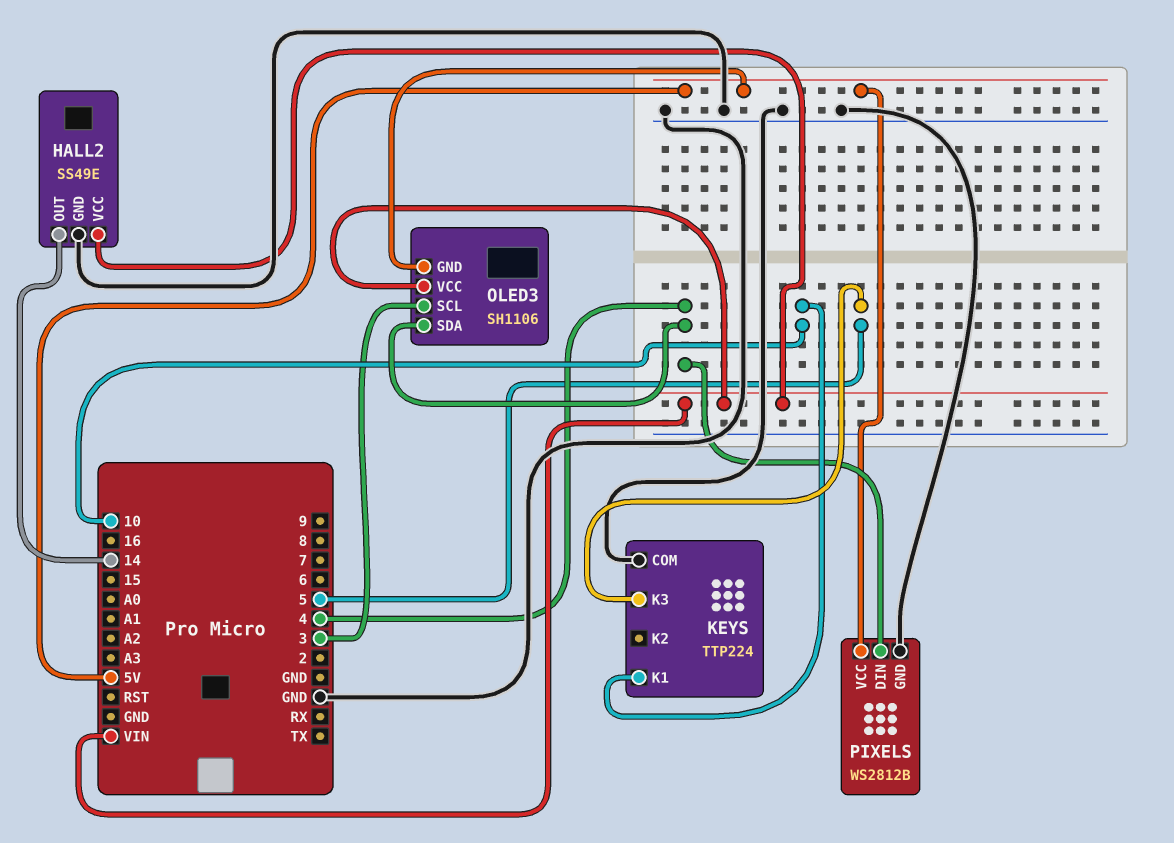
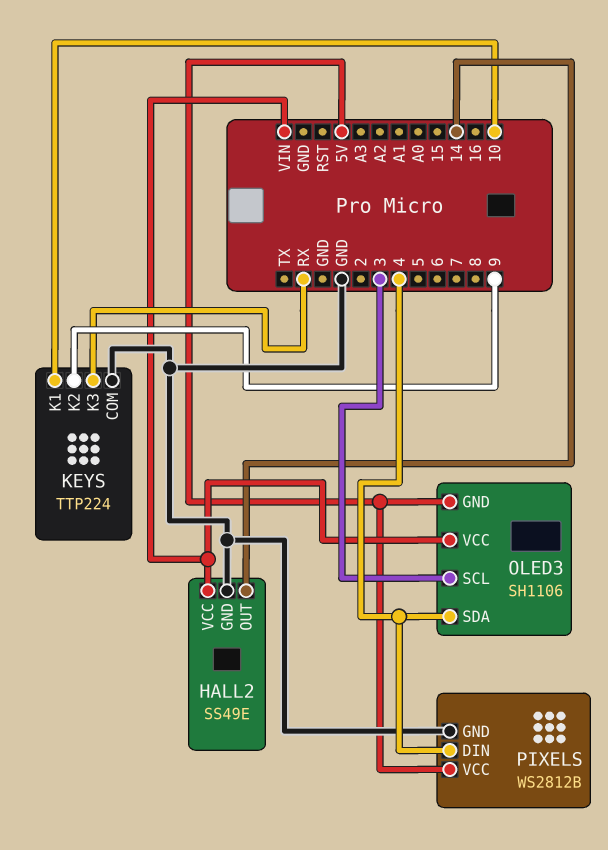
KEYS pin K2: none -> 9
KEYS pin K3: 5 -> RX

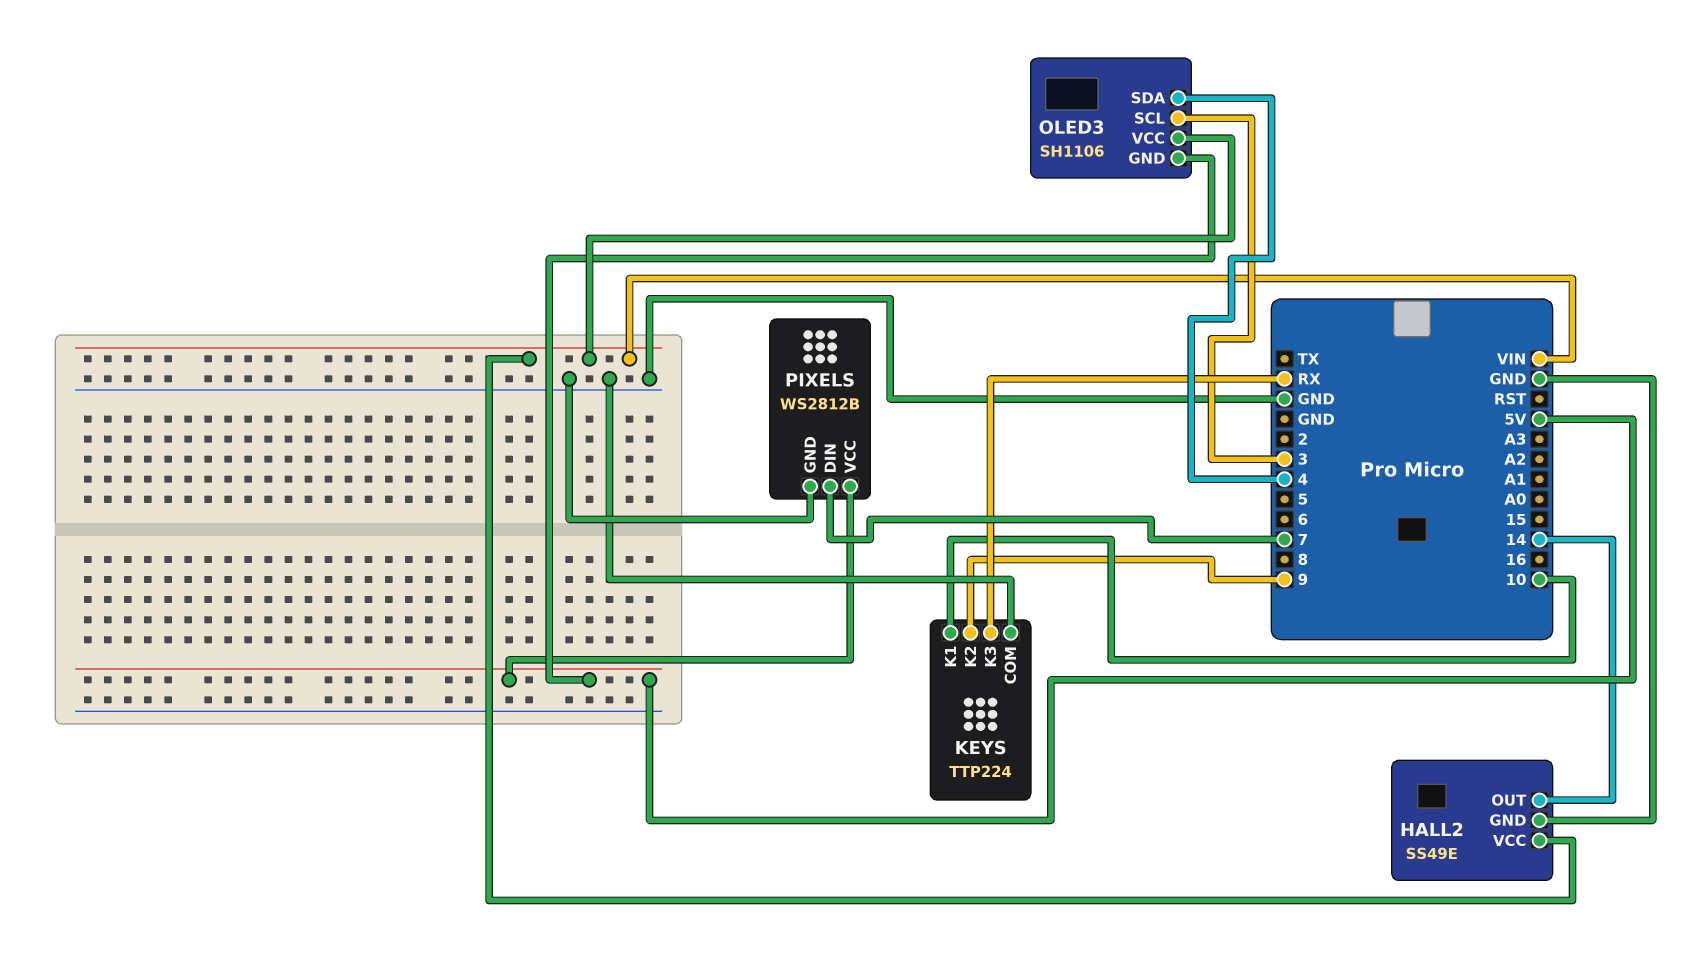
PIXELS pin DIN: 4 -> 7

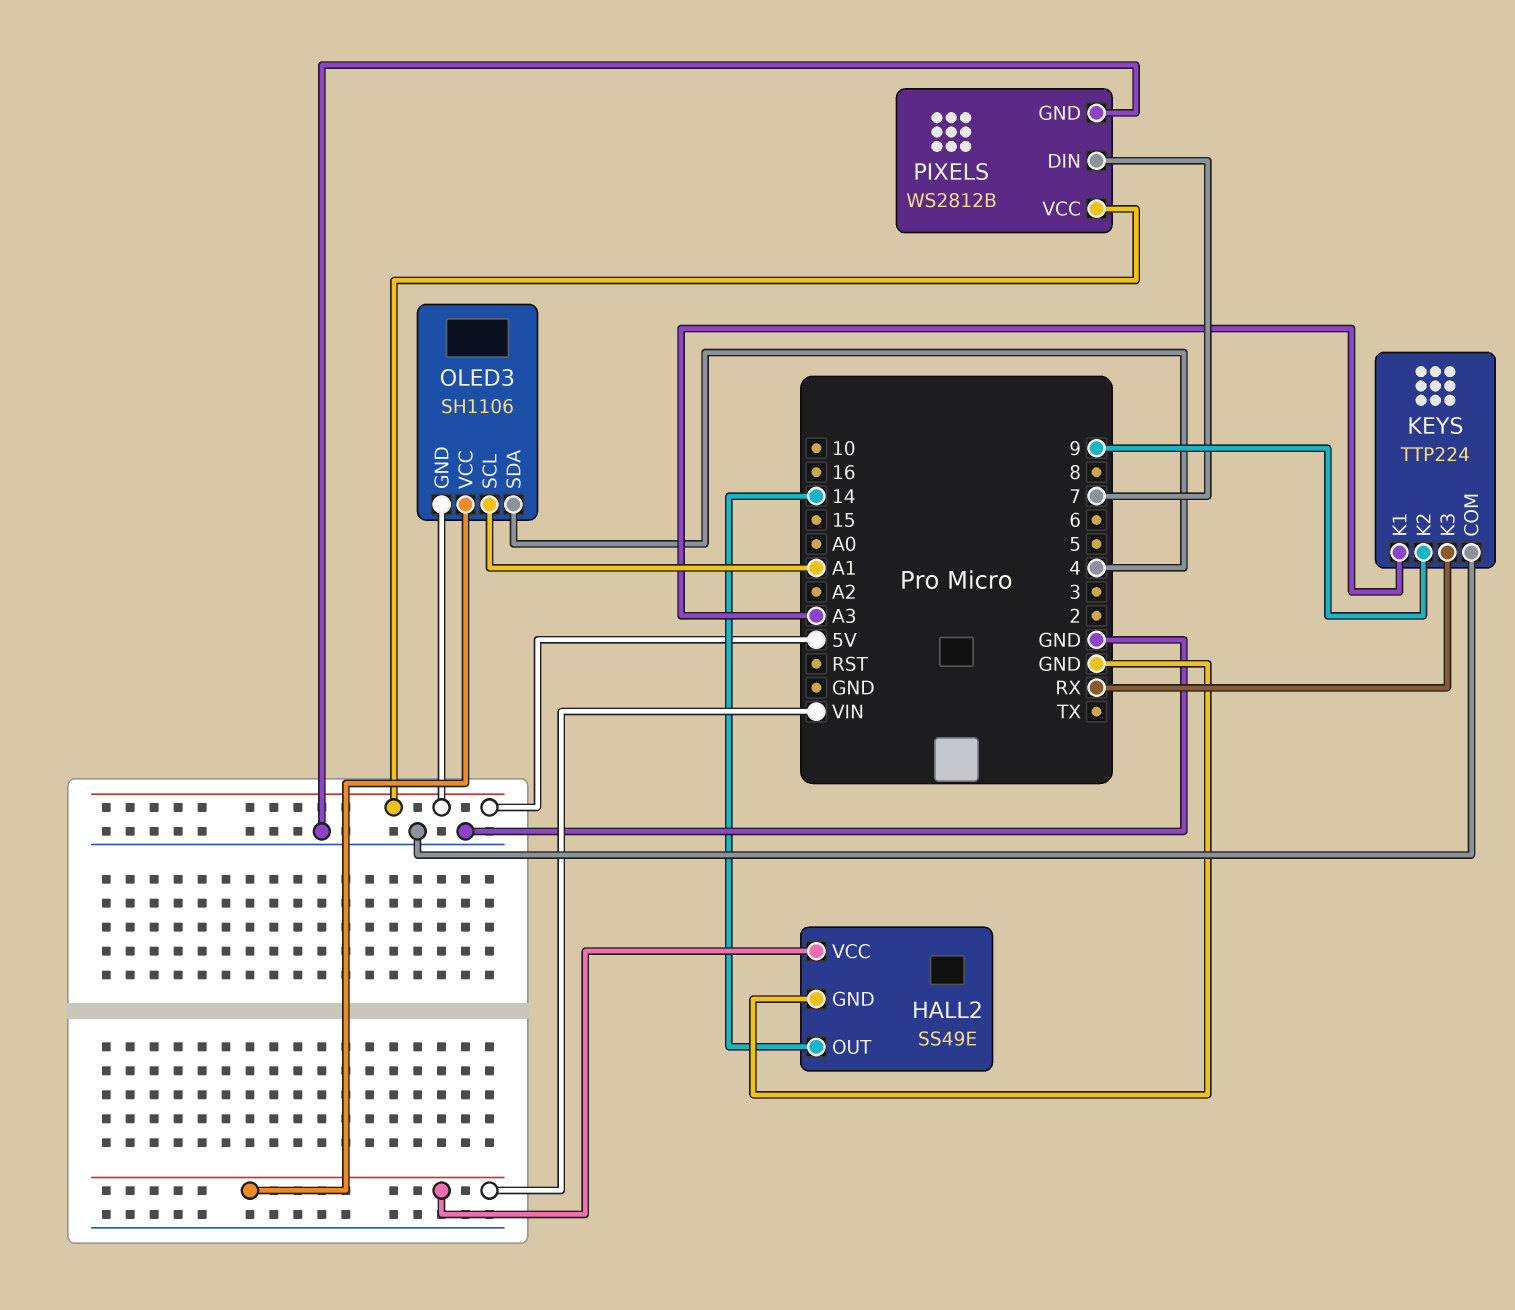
KEYS pin K1: 10 -> A3
OLED3 pin SCL: 3 -> A1

